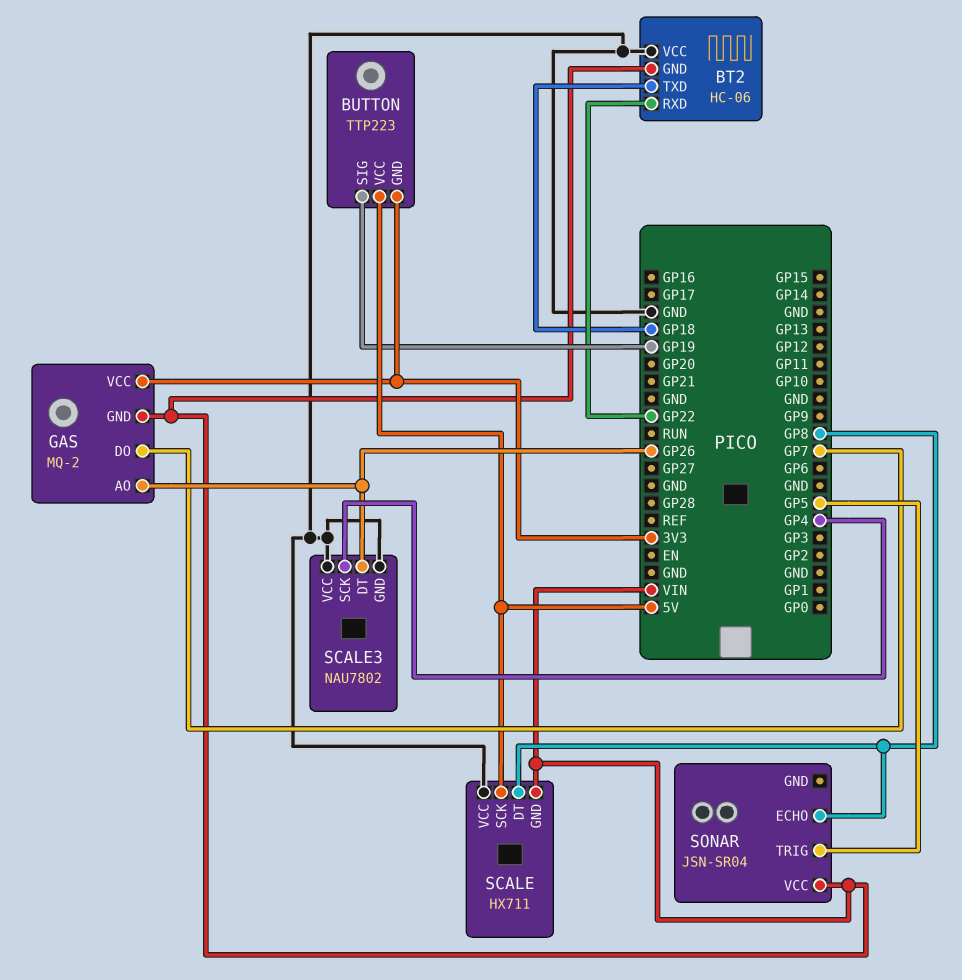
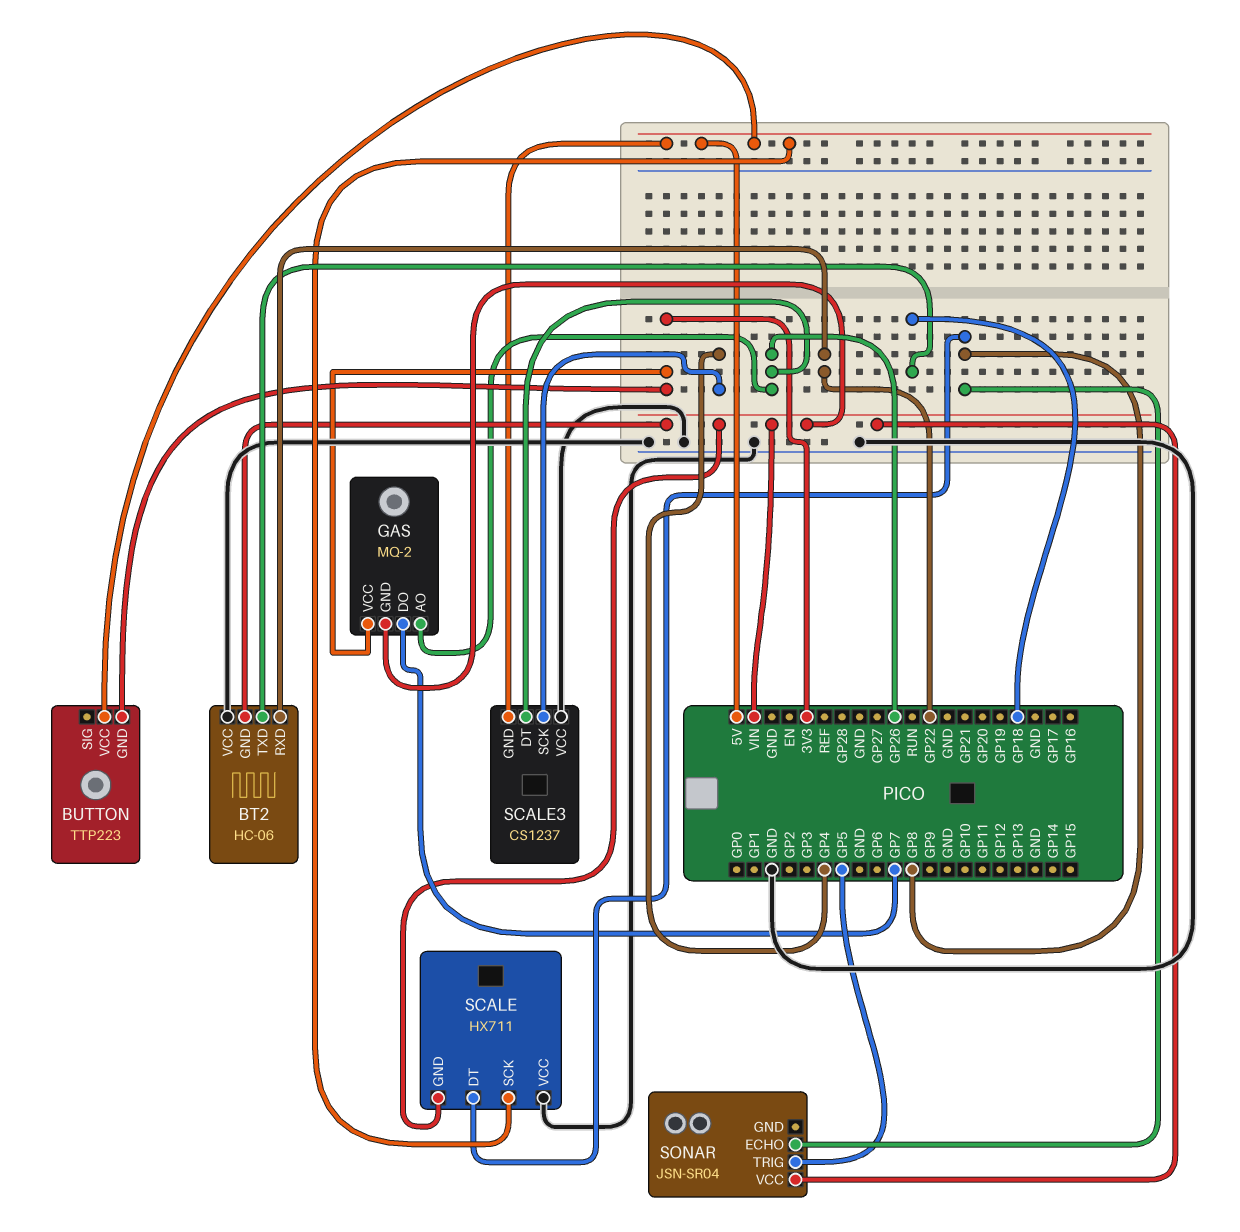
BUTTON pin SIG: GP19 -> none
SCALE3: NAU7802 -> CS1237
SCALE3 pin GND: GND -> 5V

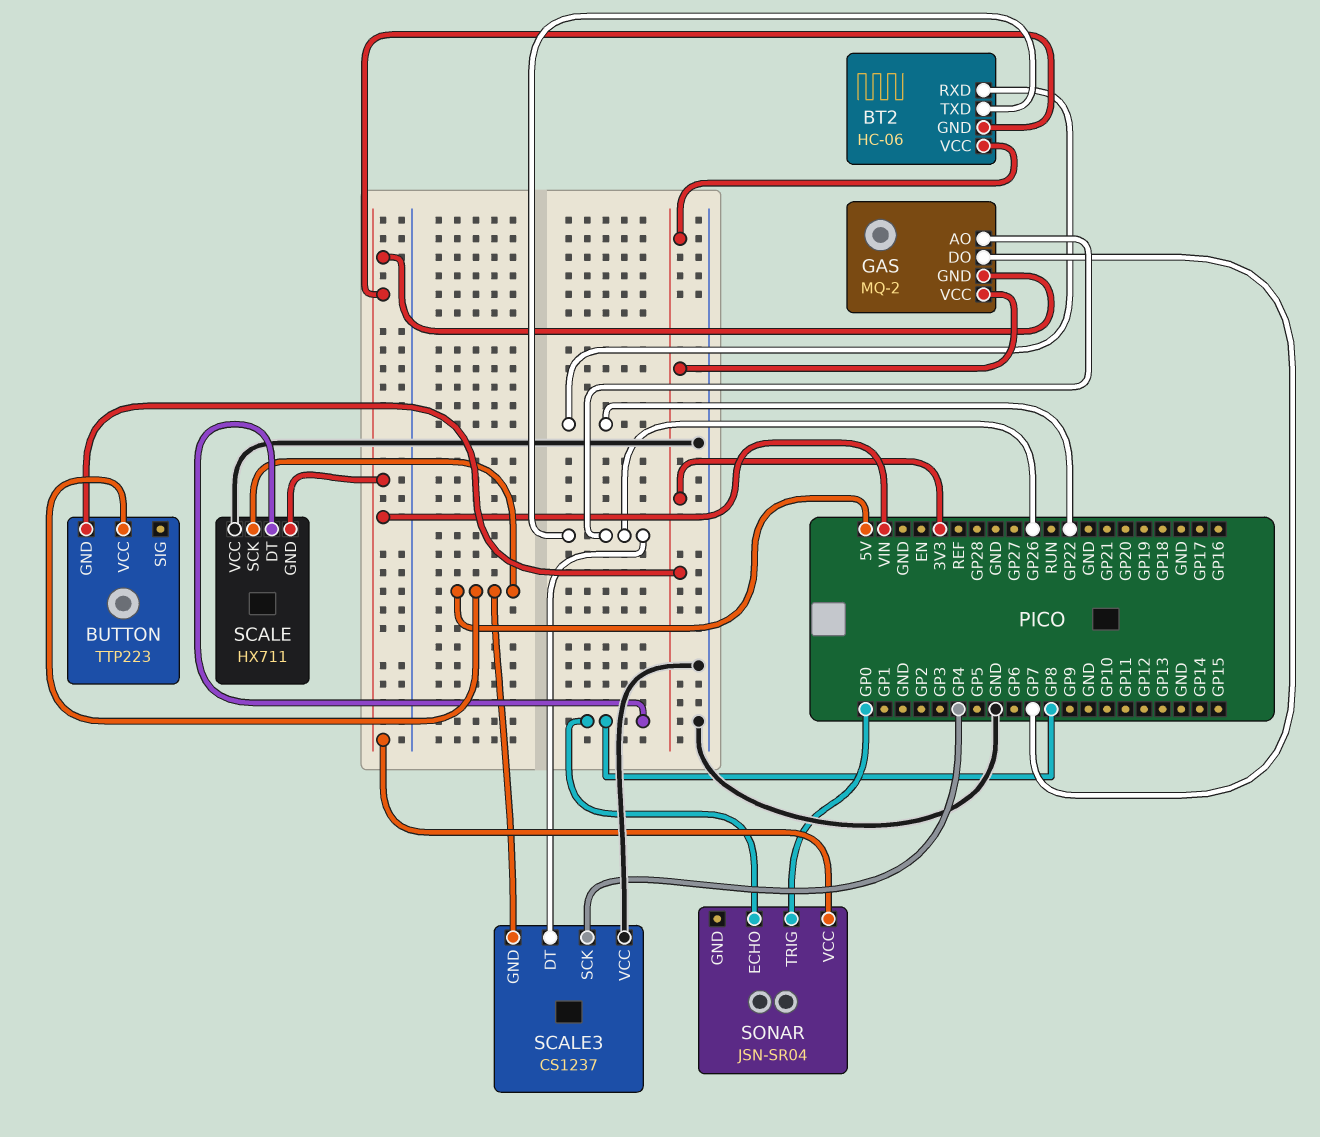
BT2 pin TXD: GP18 -> GP26
BT2 pin VCC: GND -> 3V3
SONAR pin TRIG: GP5 -> GP0

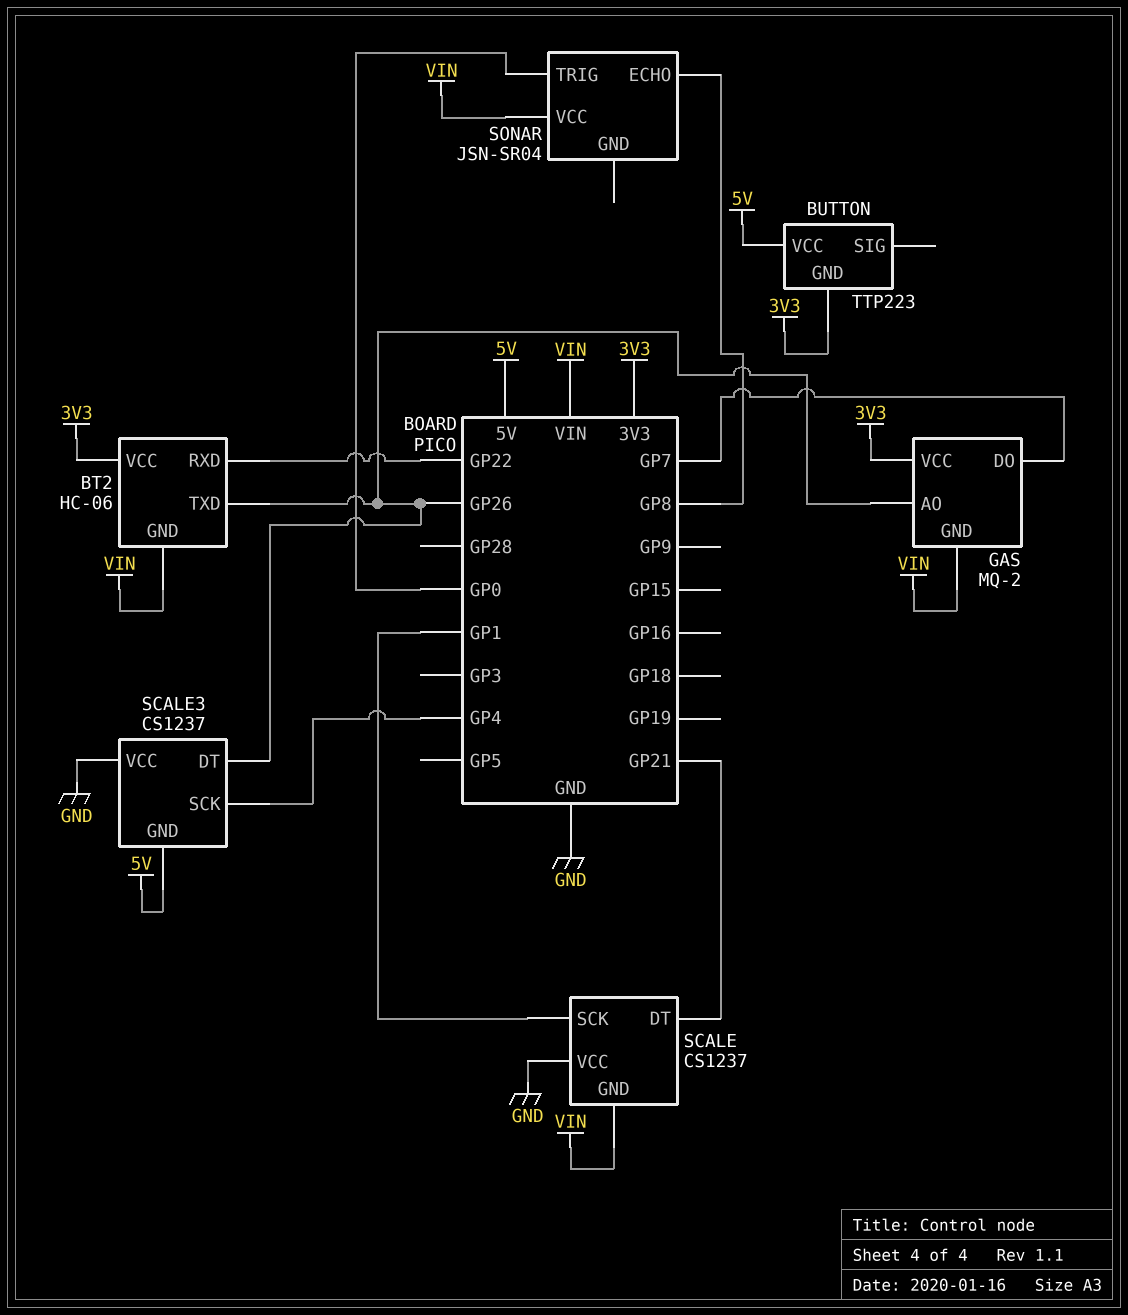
SCALE: HX711 -> CS1237
SCALE pin DT: GP8 -> GP21
SCALE pin SCK: 5V -> GP1

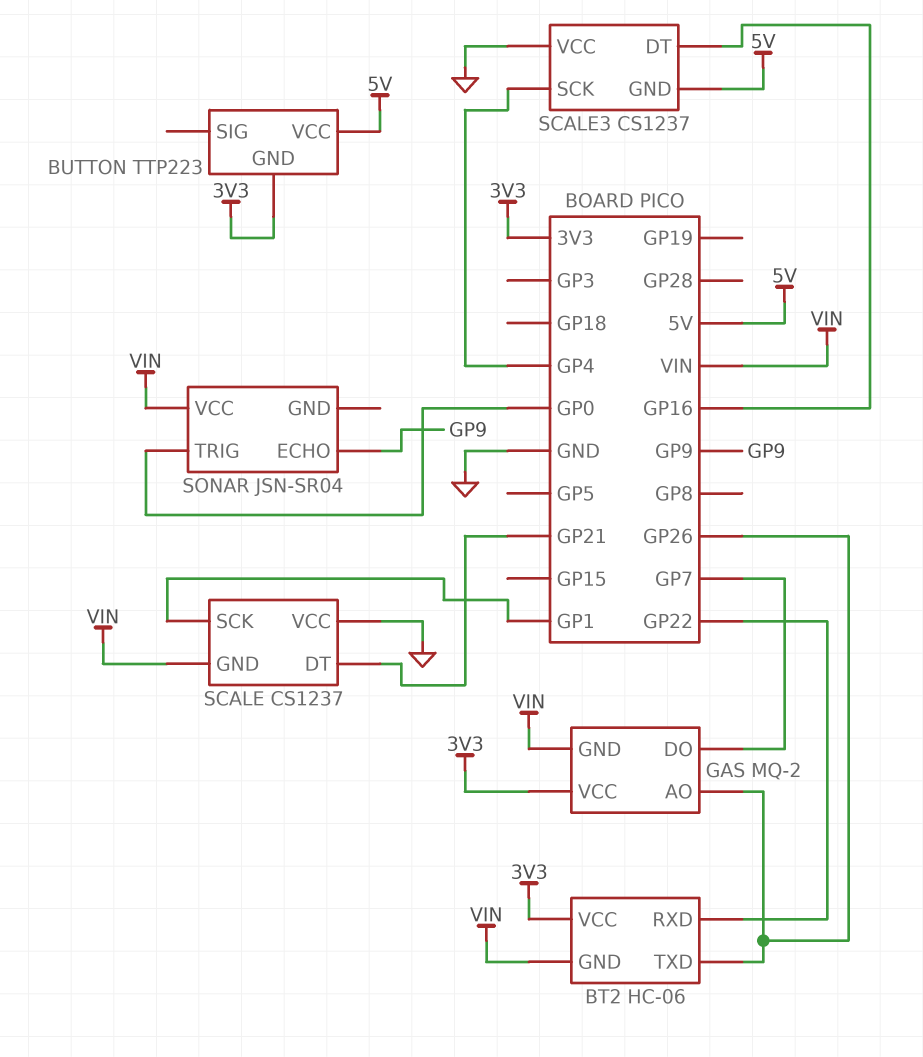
SCALE3 pin DT: GP26 -> GP16
SONAR pin ECHO: GP8 -> GP9

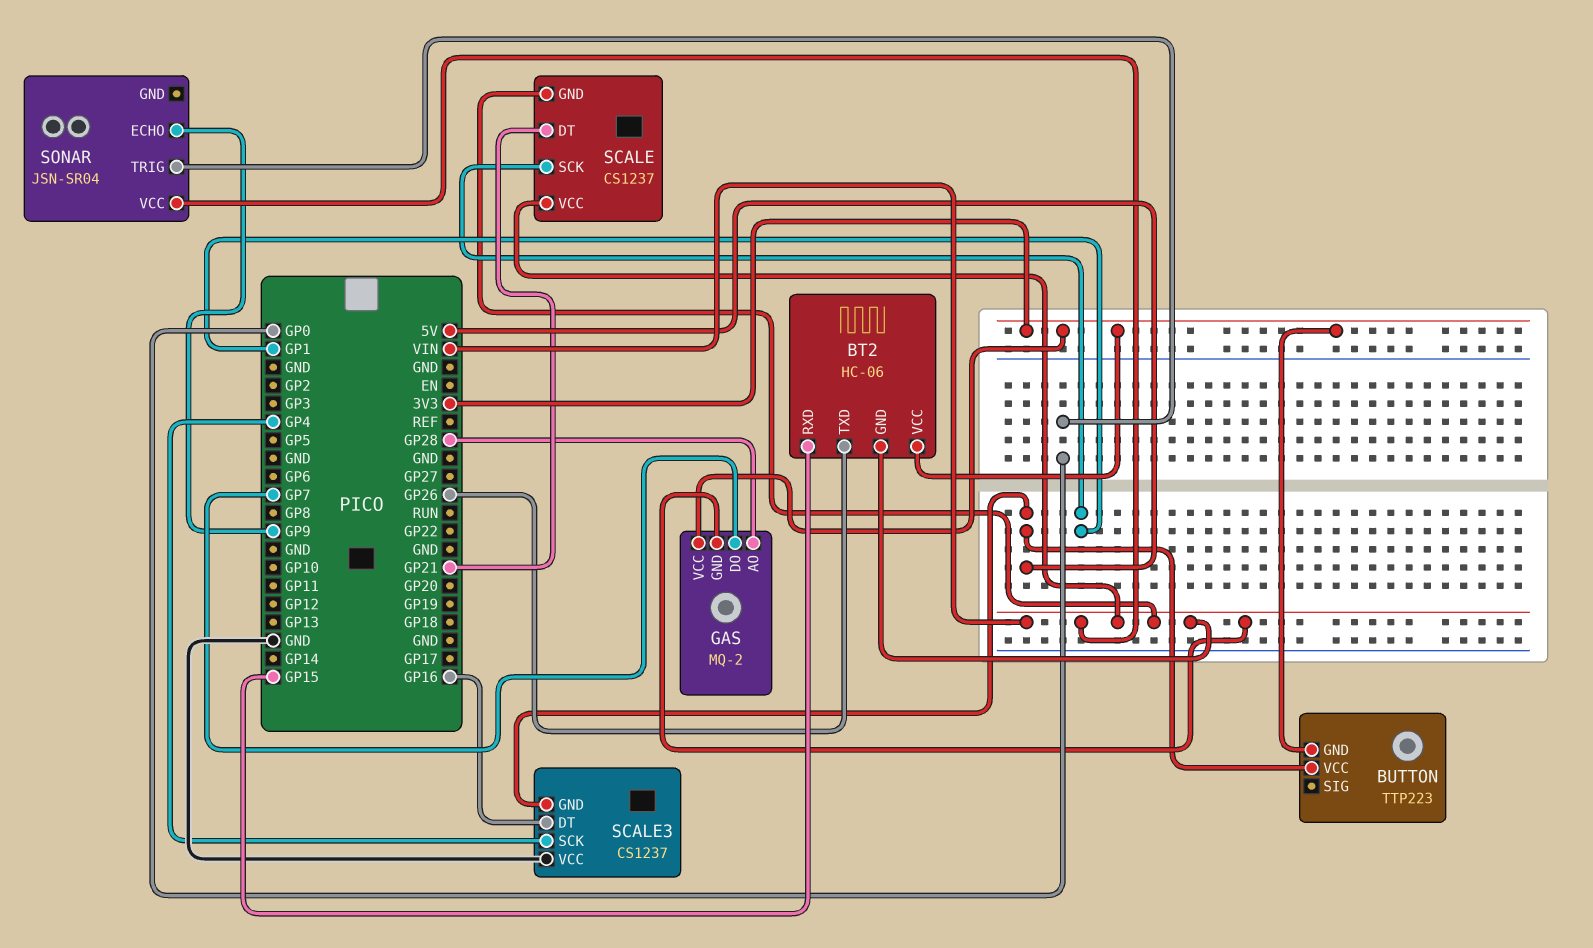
BT2 pin RXD: GP22 -> GP15
GAS pin AO: GP26 -> GP28
SCALE pin VCC: GND -> VIN

